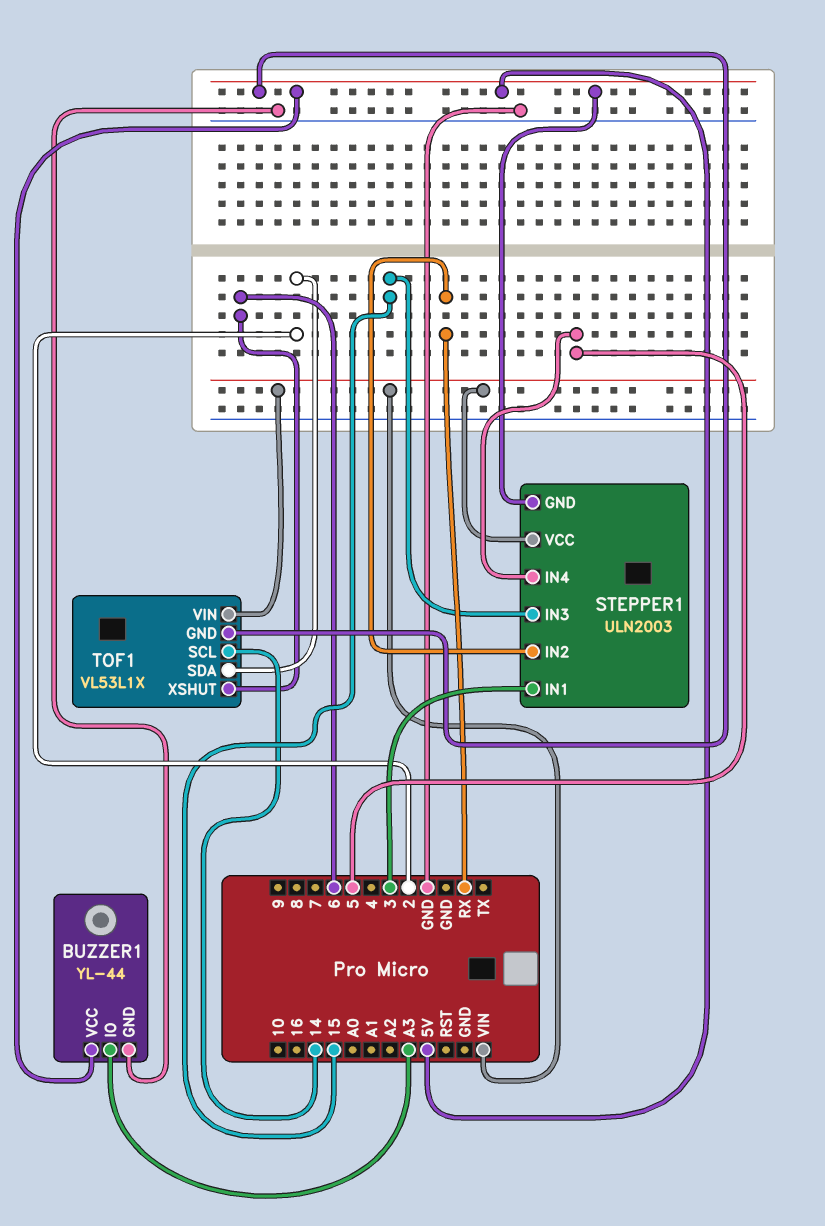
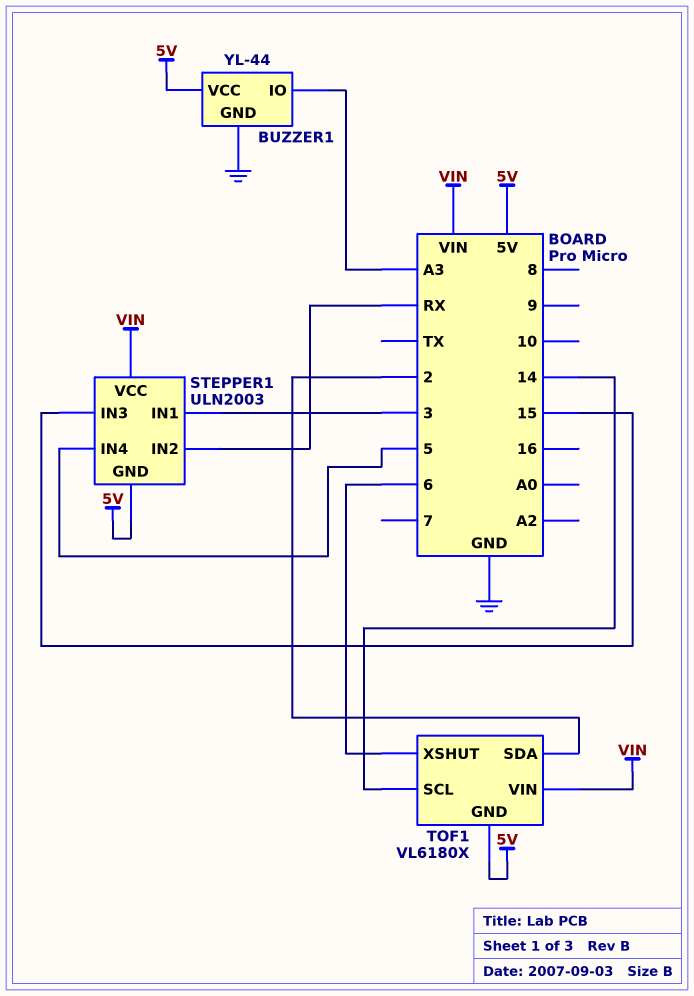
TOF1: VL53L1X -> VL6180X

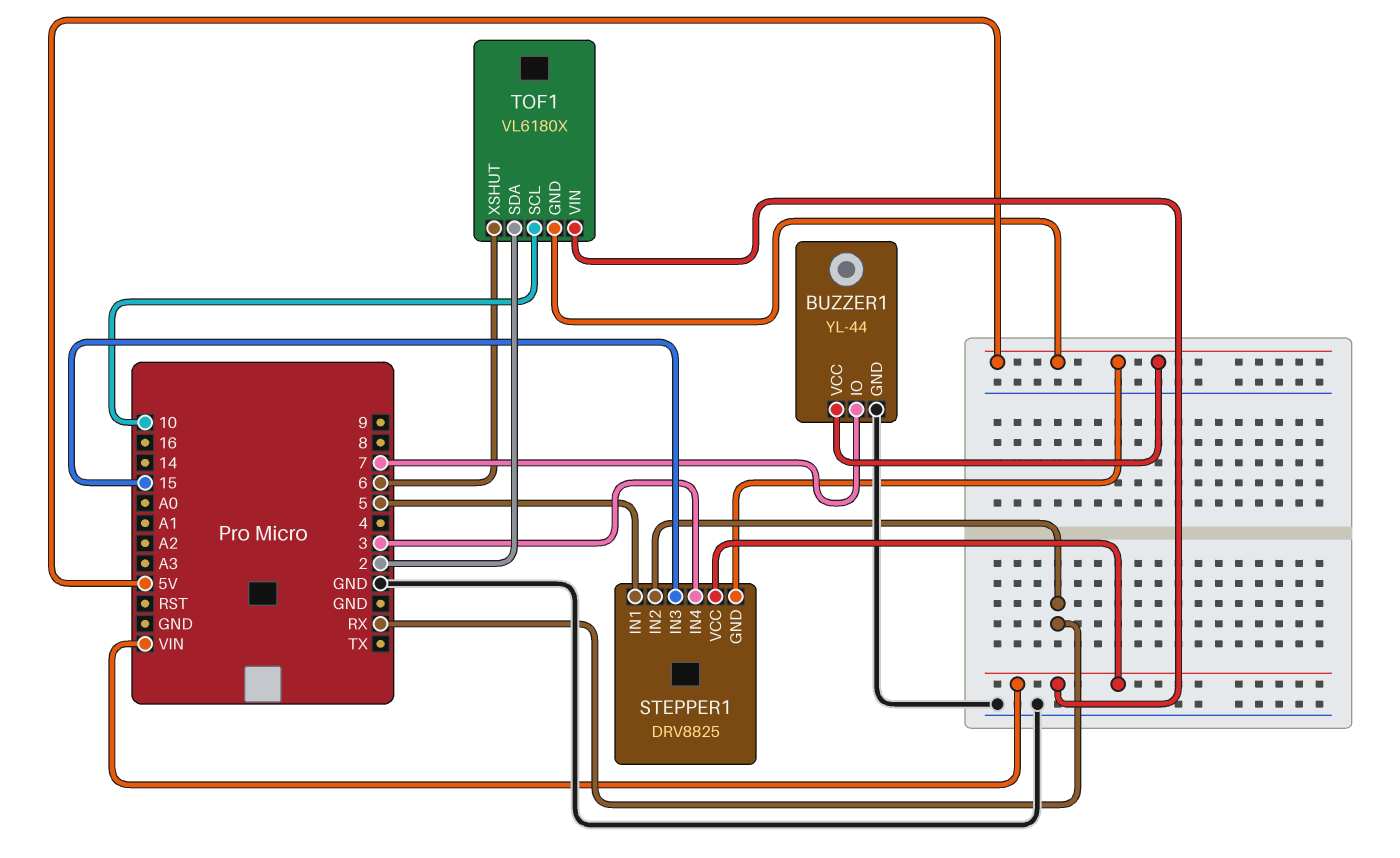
BUZZER1 pin IO: A3 -> 7
STEPPER1: ULN2003 -> DRV8825
STEPPER1 pin IN1: 3 -> 5
STEPPER1 pin IN4: 5 -> 3
TOF1 pin SCL: 14 -> 10

